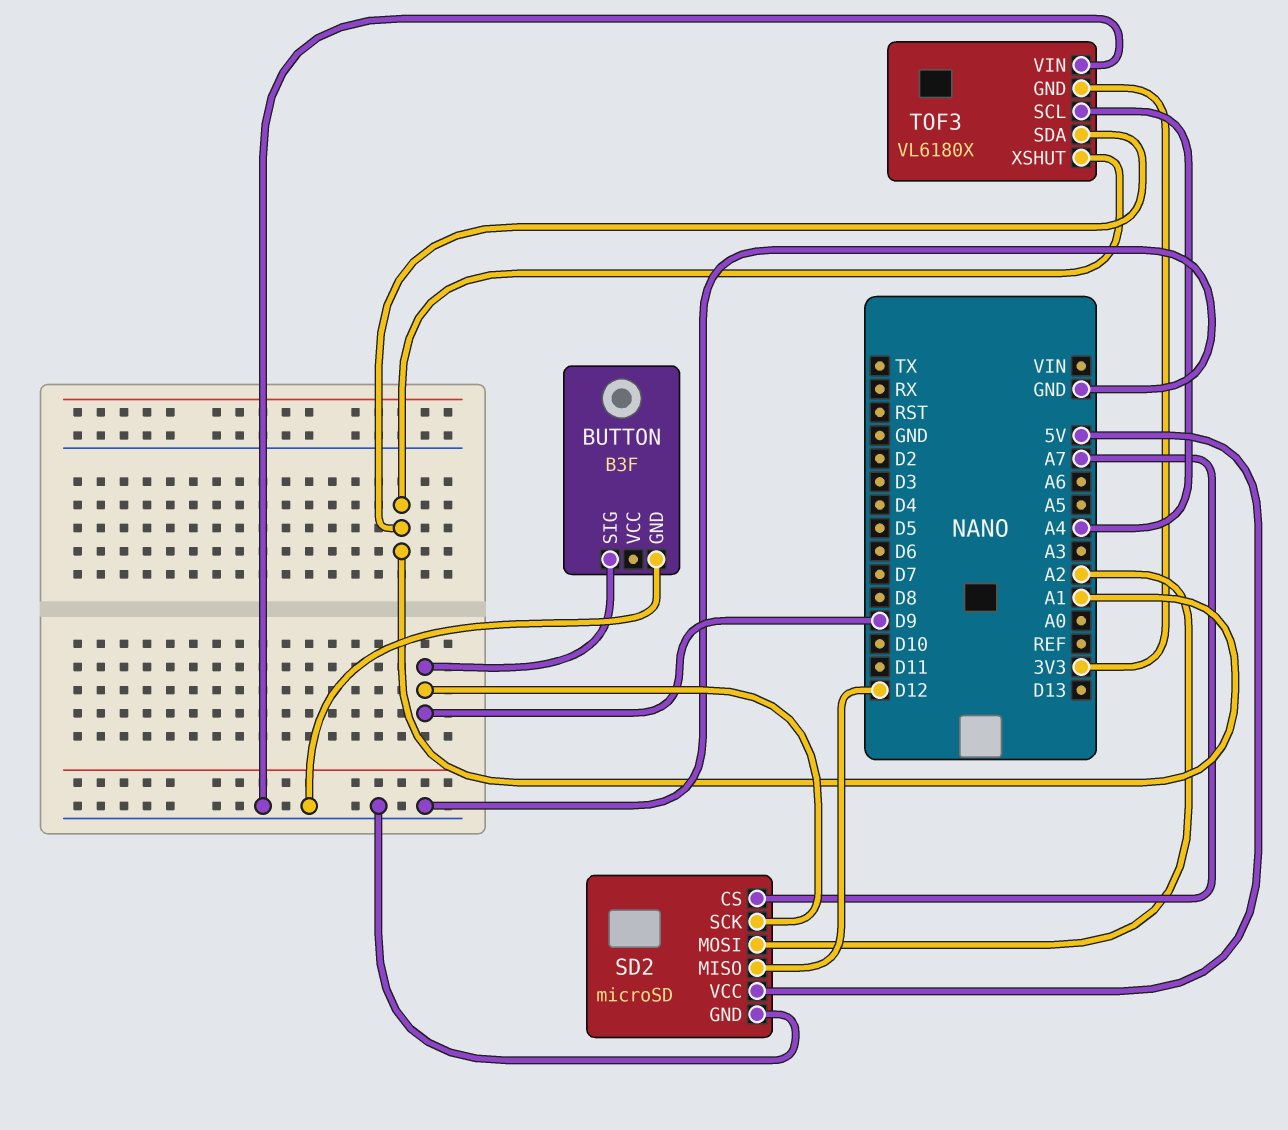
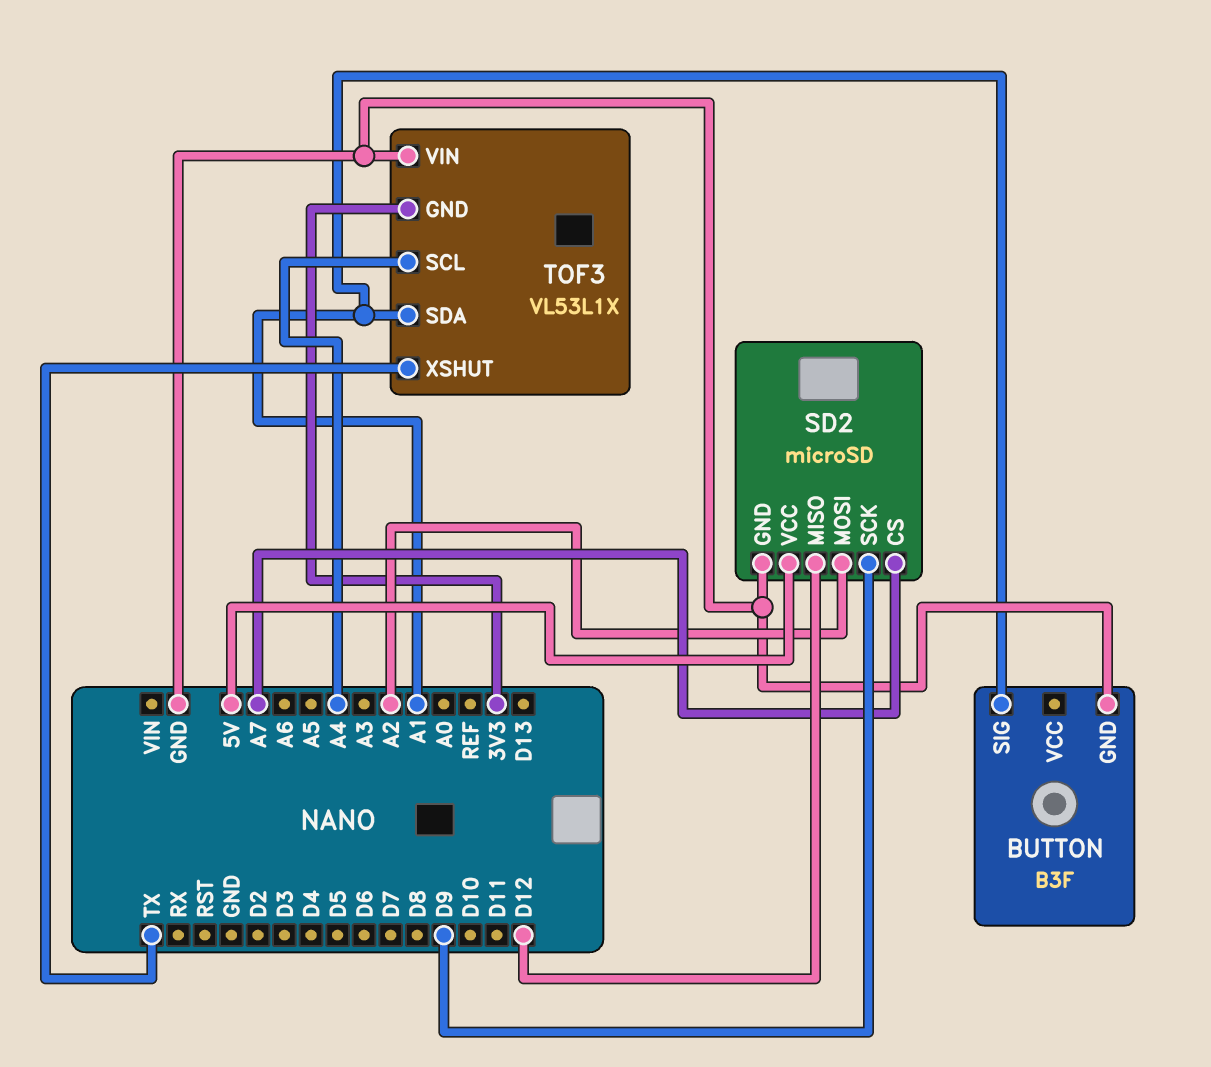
BUTTON pin SIG: D9 -> A1
TOF3: VL6180X -> VL53L1X
TOF3 pin XSHUT: A1 -> TX

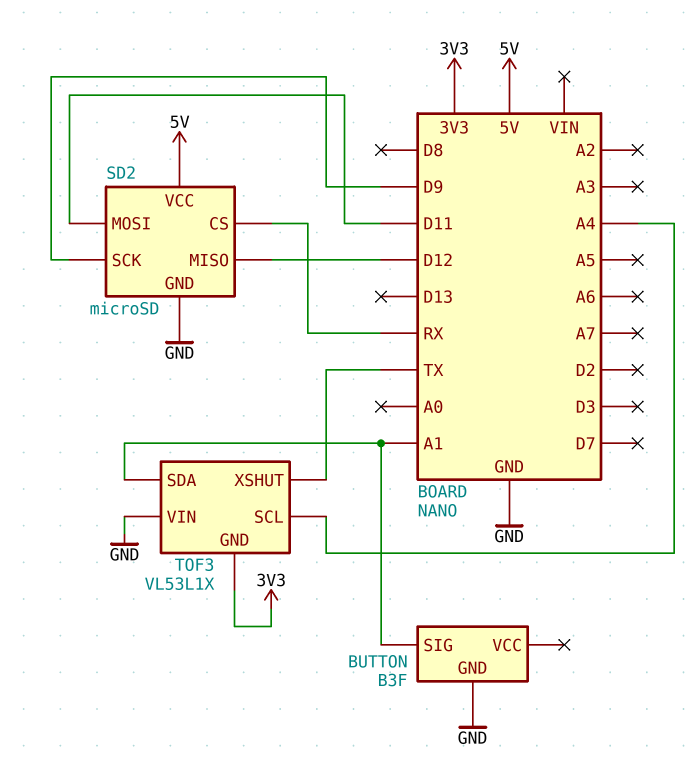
SD2 pin CS: A7 -> RX
SD2 pin MOSI: A2 -> D11

